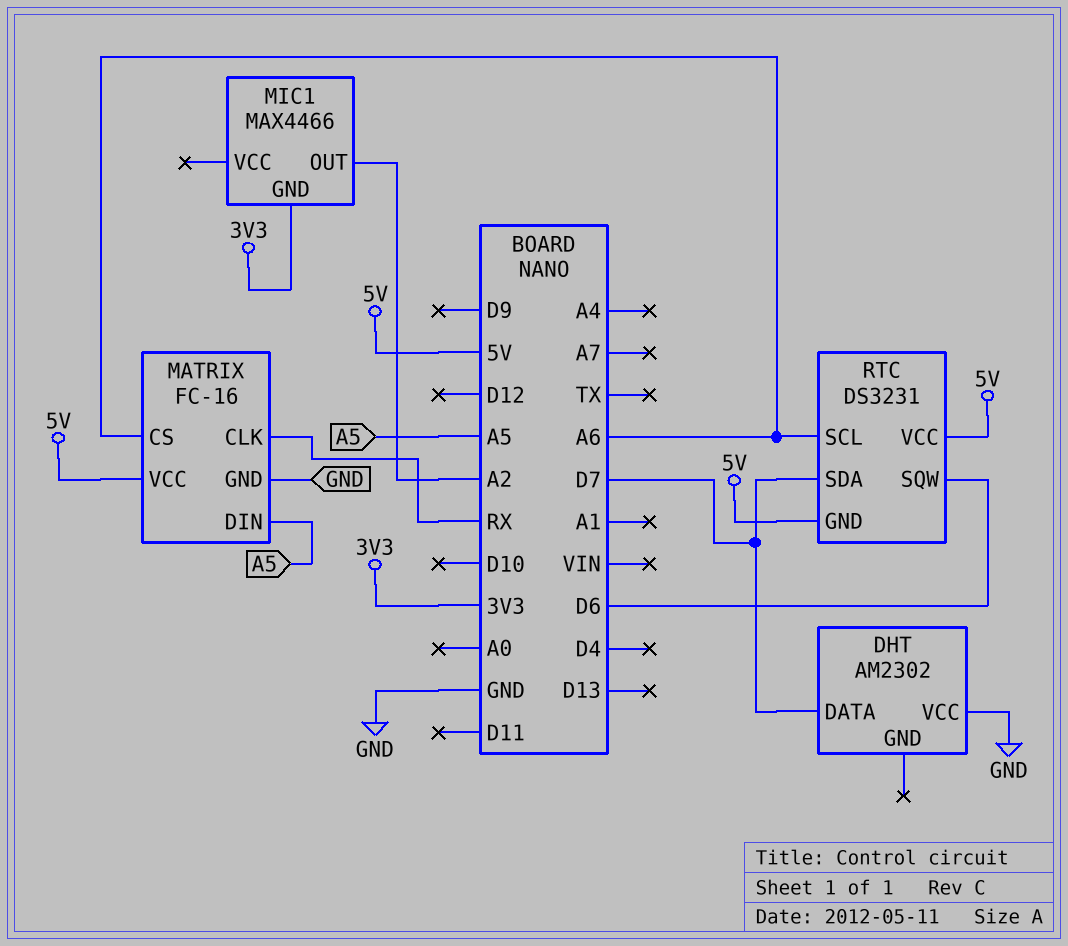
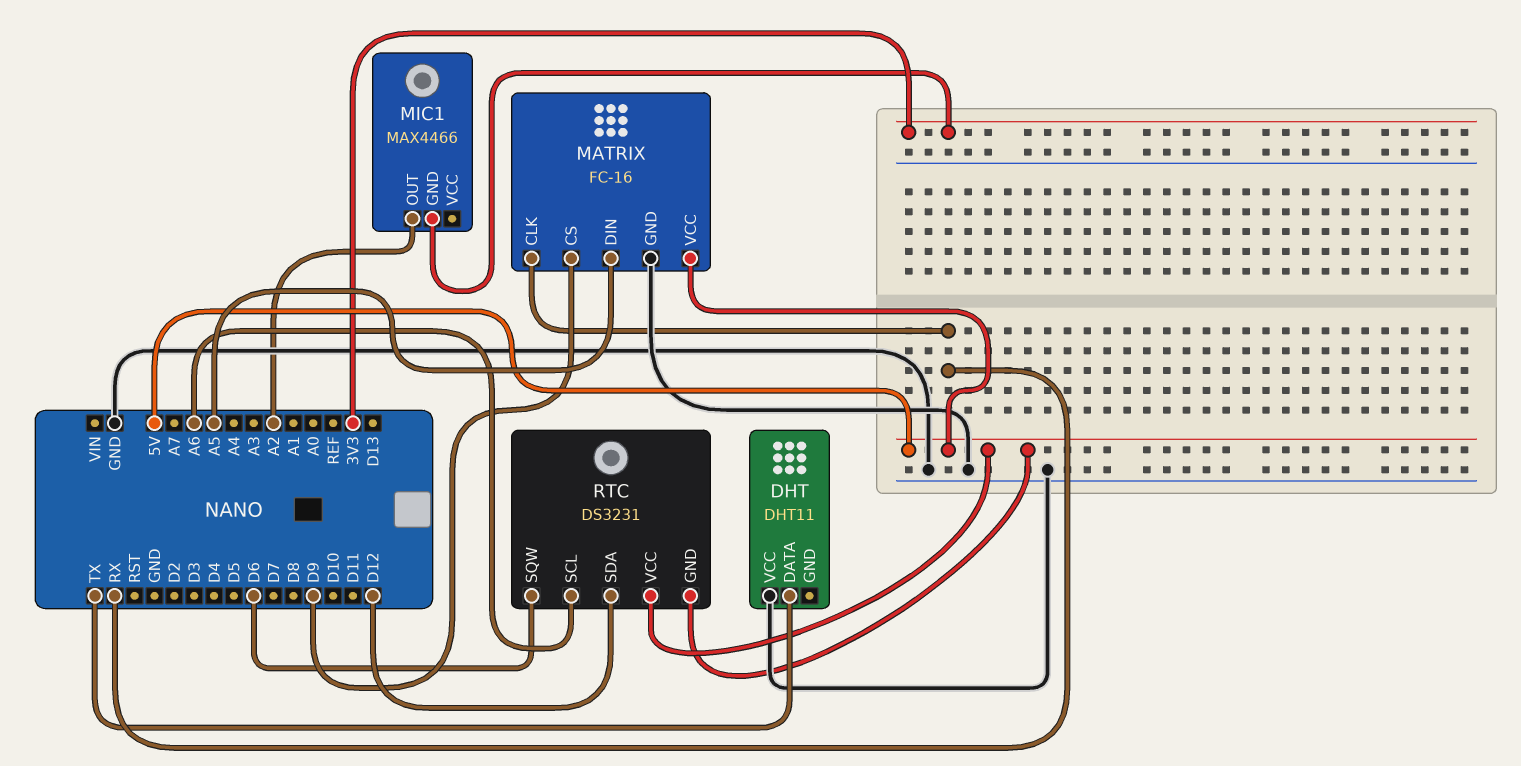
DHT: AM2302 -> DHT11
DHT pin DATA: D7 -> TX
MATRIX pin CS: A6 -> D9
RTC pin SDA: D7 -> D12

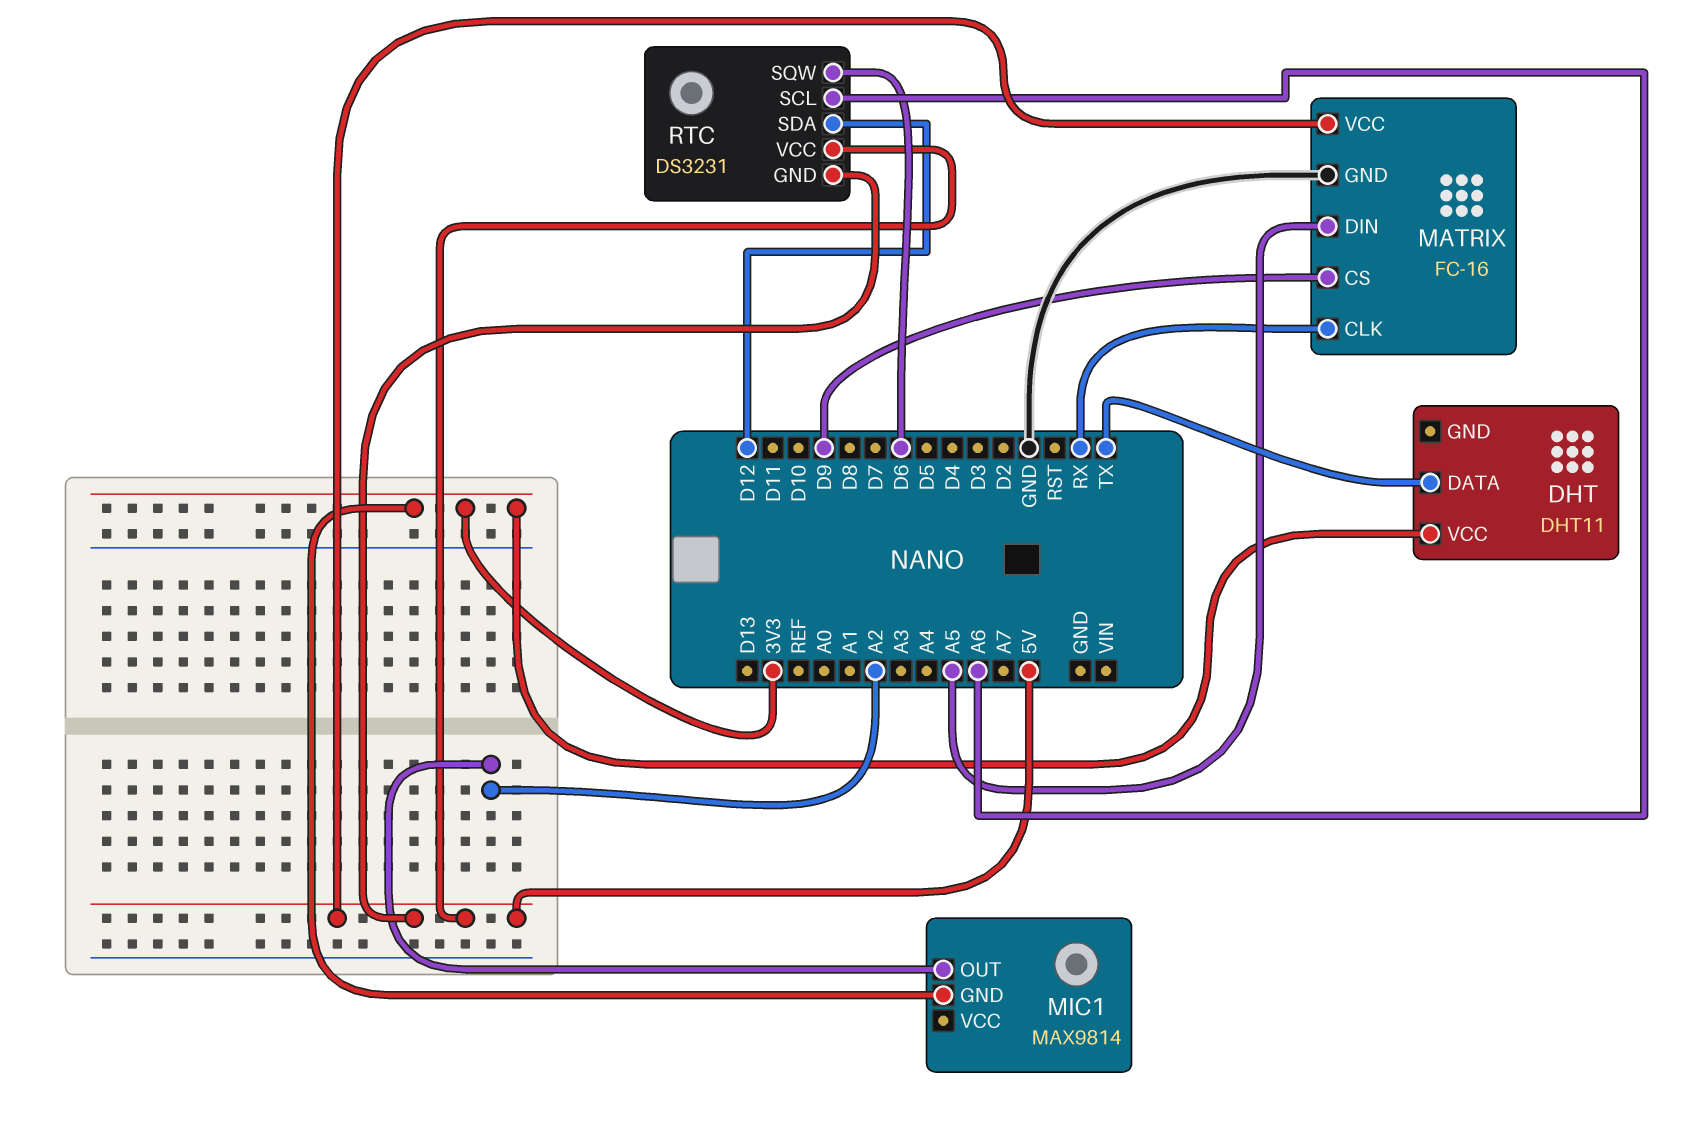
DHT pin VCC: GND -> 3V3
MIC1: MAX4466 -> MAX9814

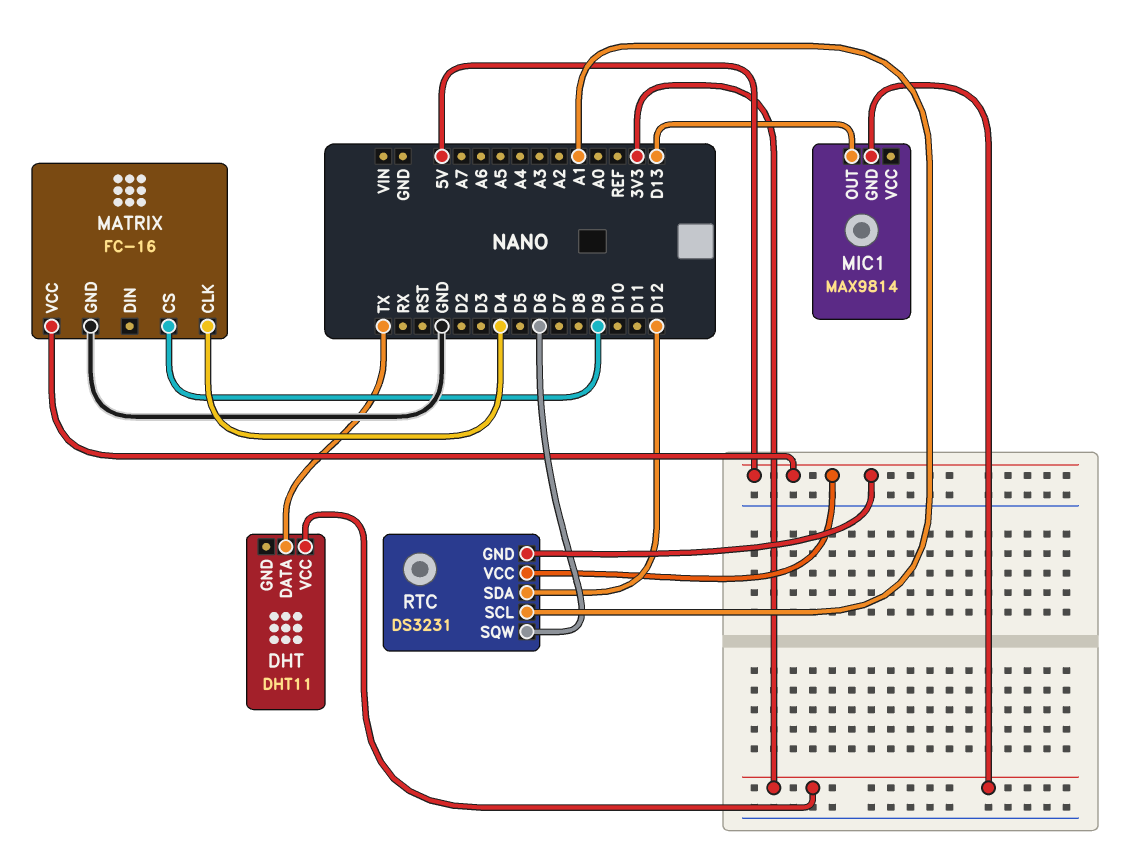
MATRIX pin CLK: RX -> D4
MATRIX pin DIN: A5 -> none
MIC1 pin OUT: A2 -> D13
RTC pin SCL: A6 -> A1

